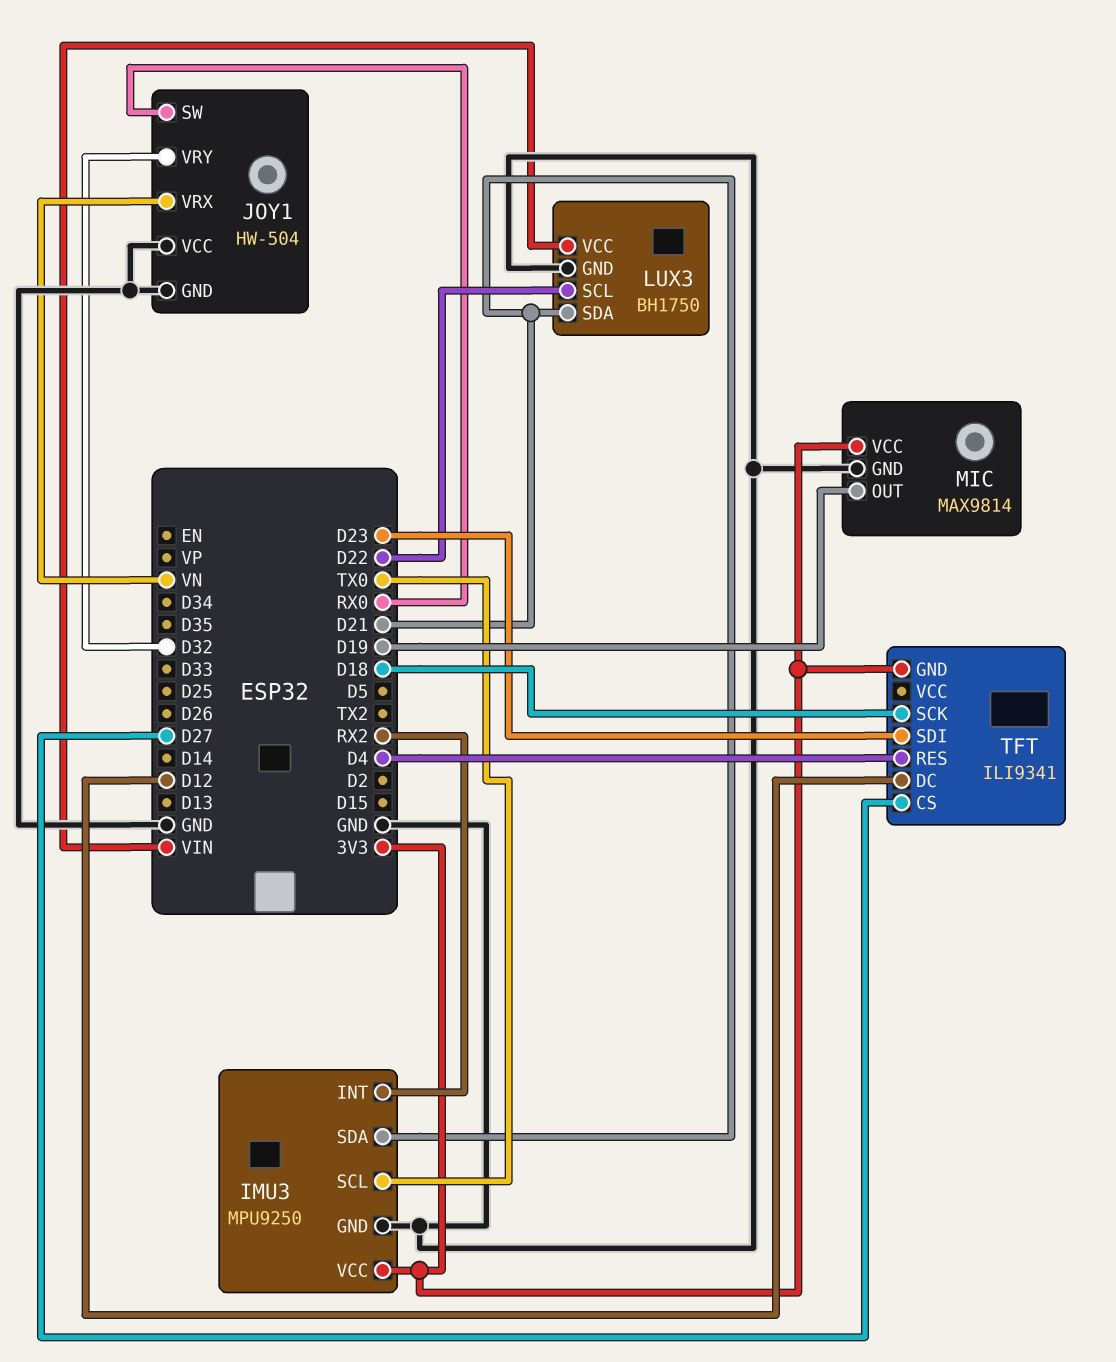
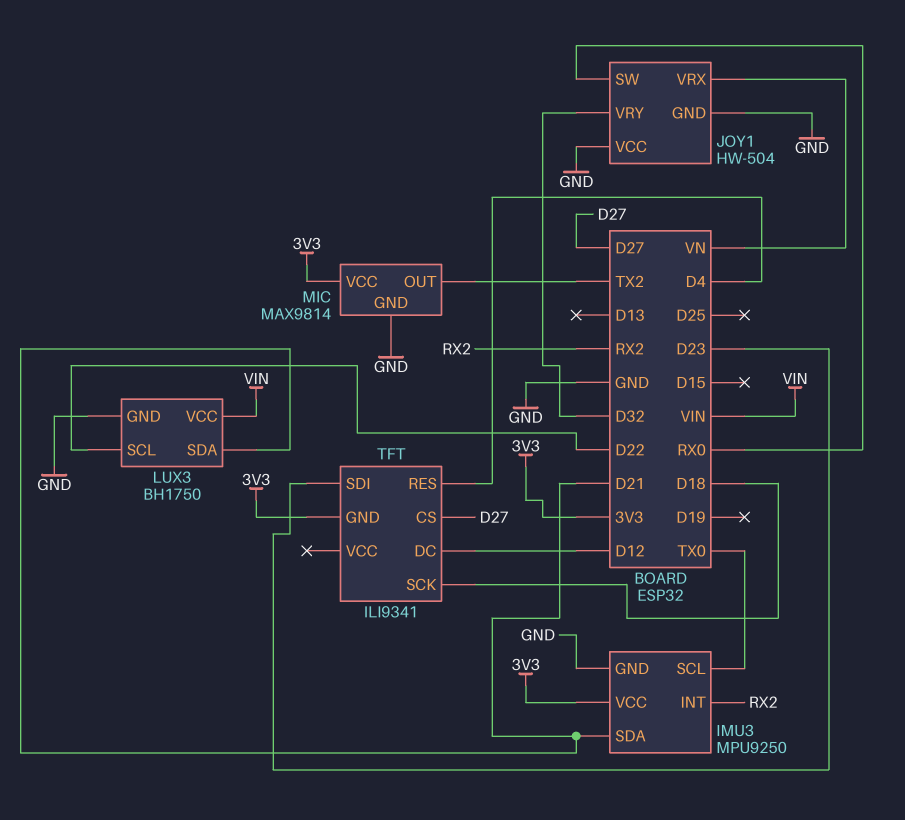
MIC pin OUT: D19 -> TX2

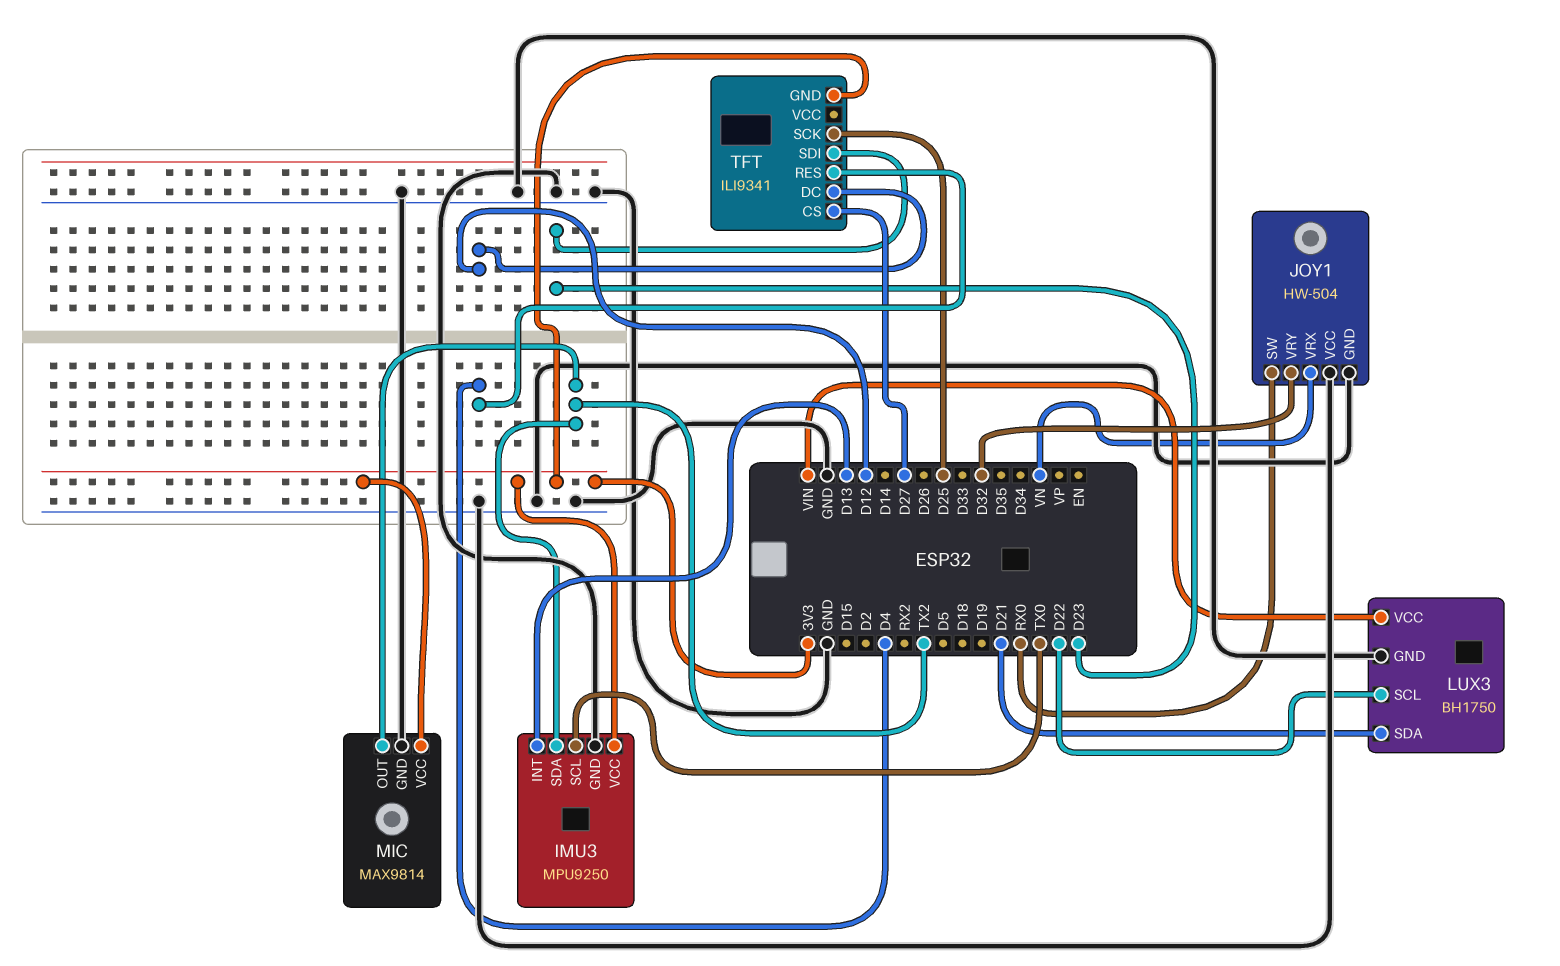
IMU3 pin INT: RX2 -> D13
IMU3 pin SDA: D21 -> TX2
TFT pin SCK: D18 -> D25

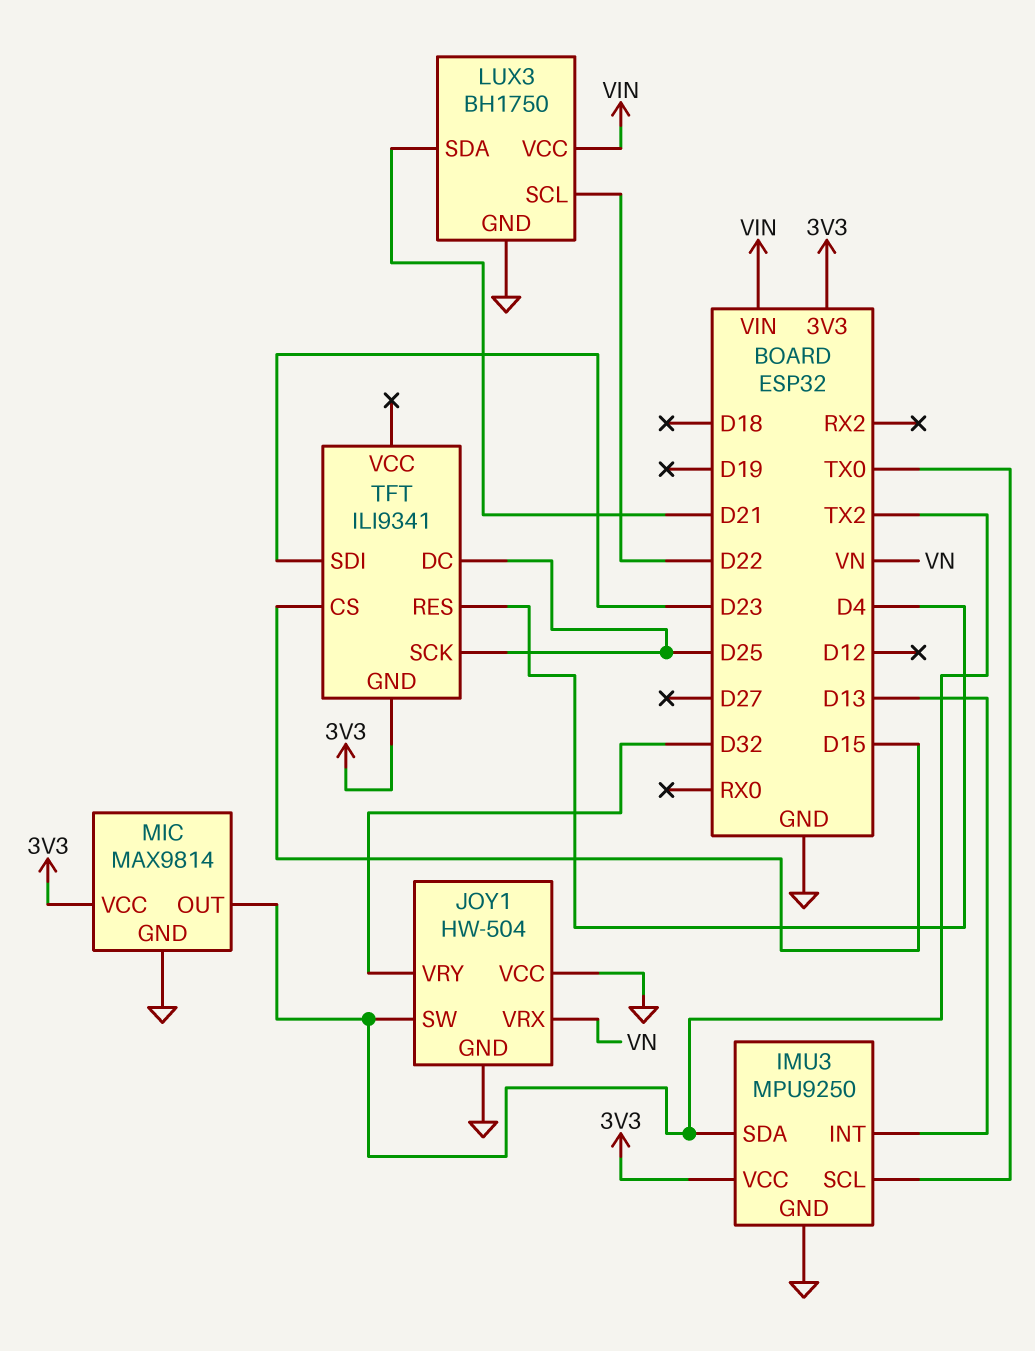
JOY1 pin SW: RX0 -> TX2
TFT pin CS: D27 -> D15
TFT pin DC: D12 -> D25

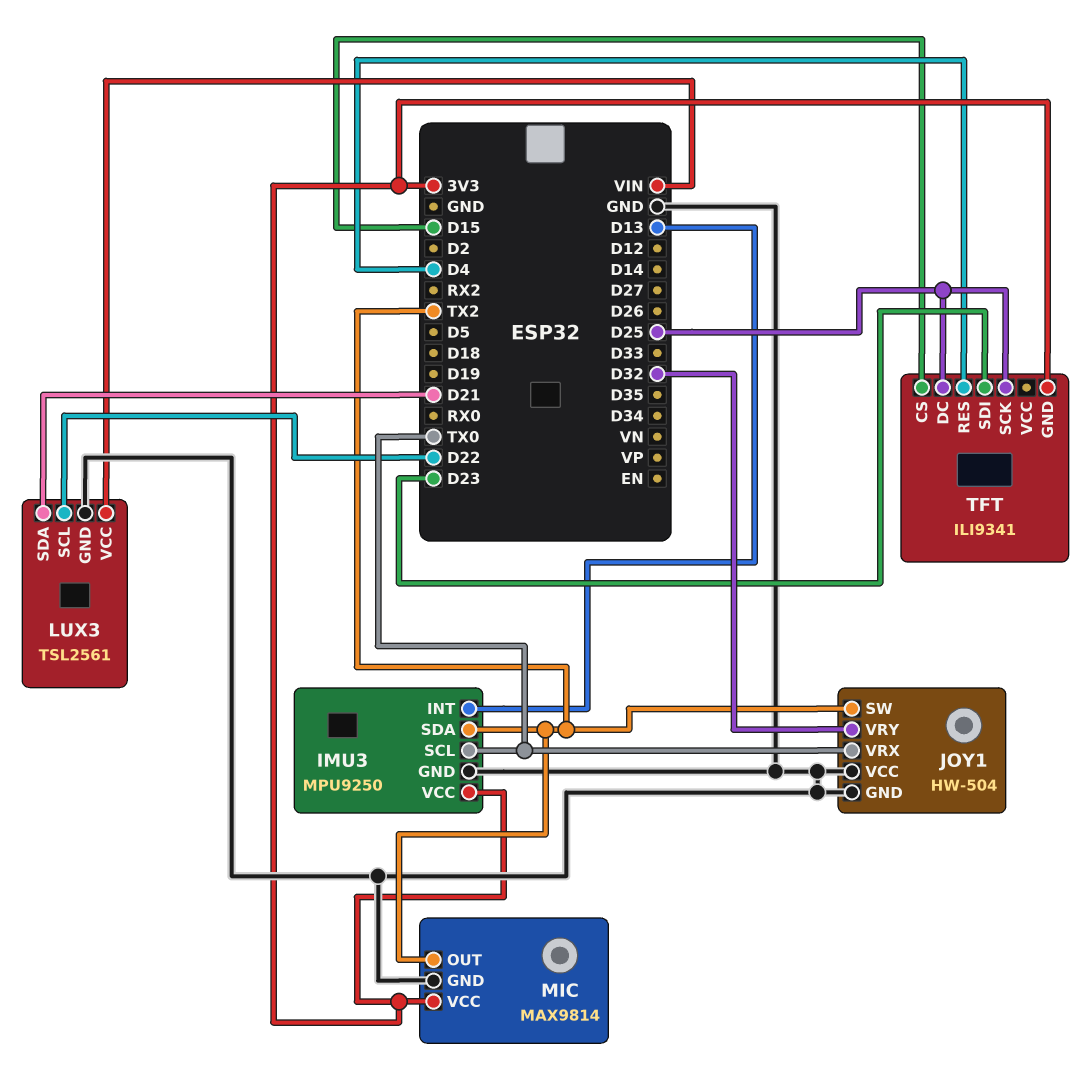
JOY1 pin VRX: VN -> TX0
LUX3: BH1750 -> TSL2561

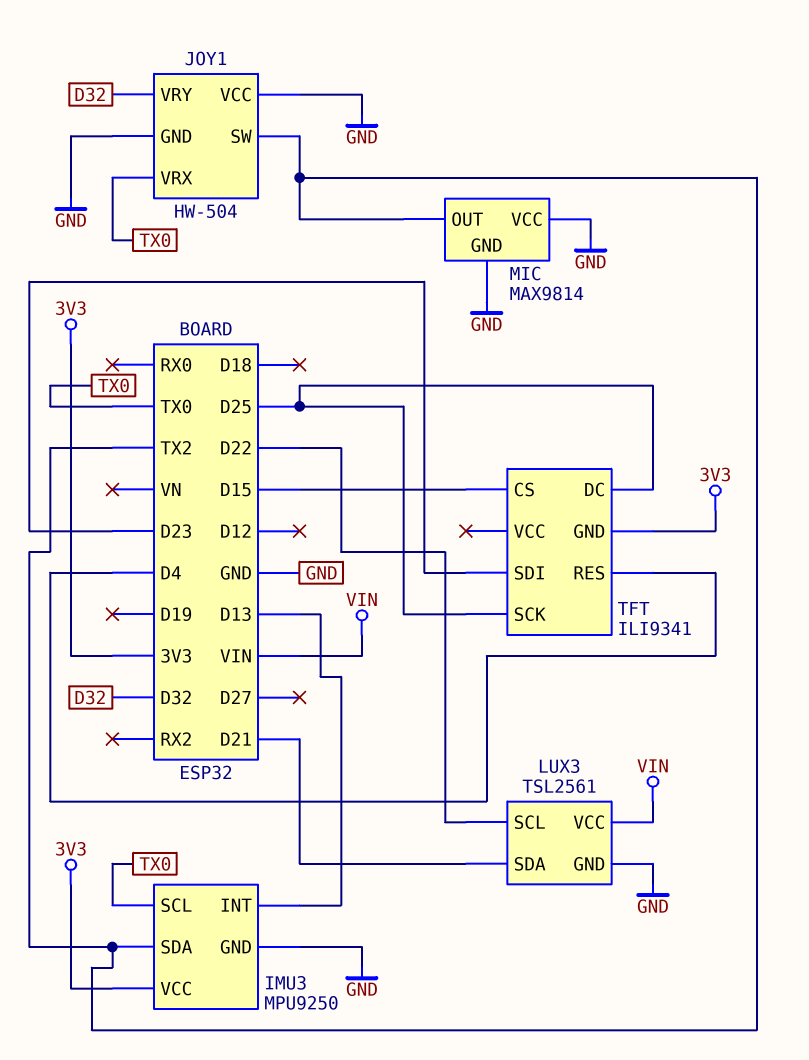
MIC pin VCC: 3V3 -> GND

